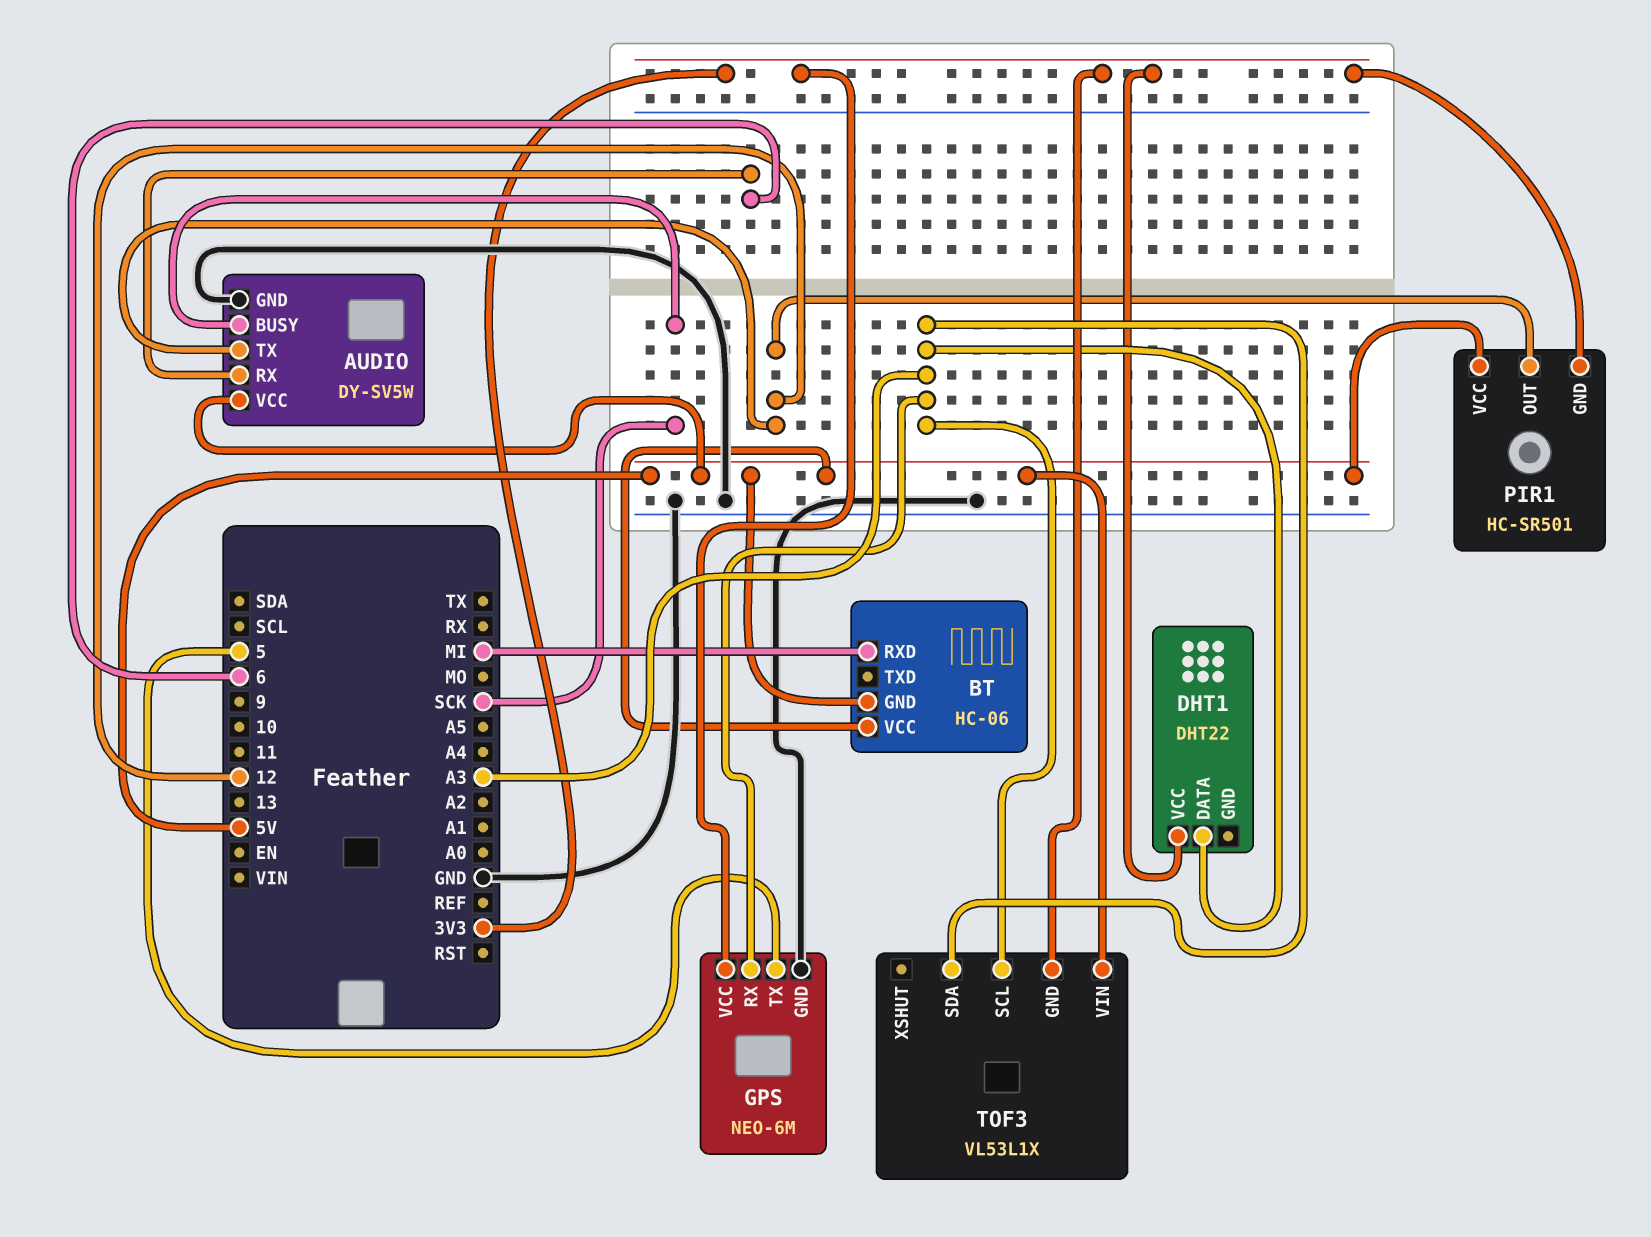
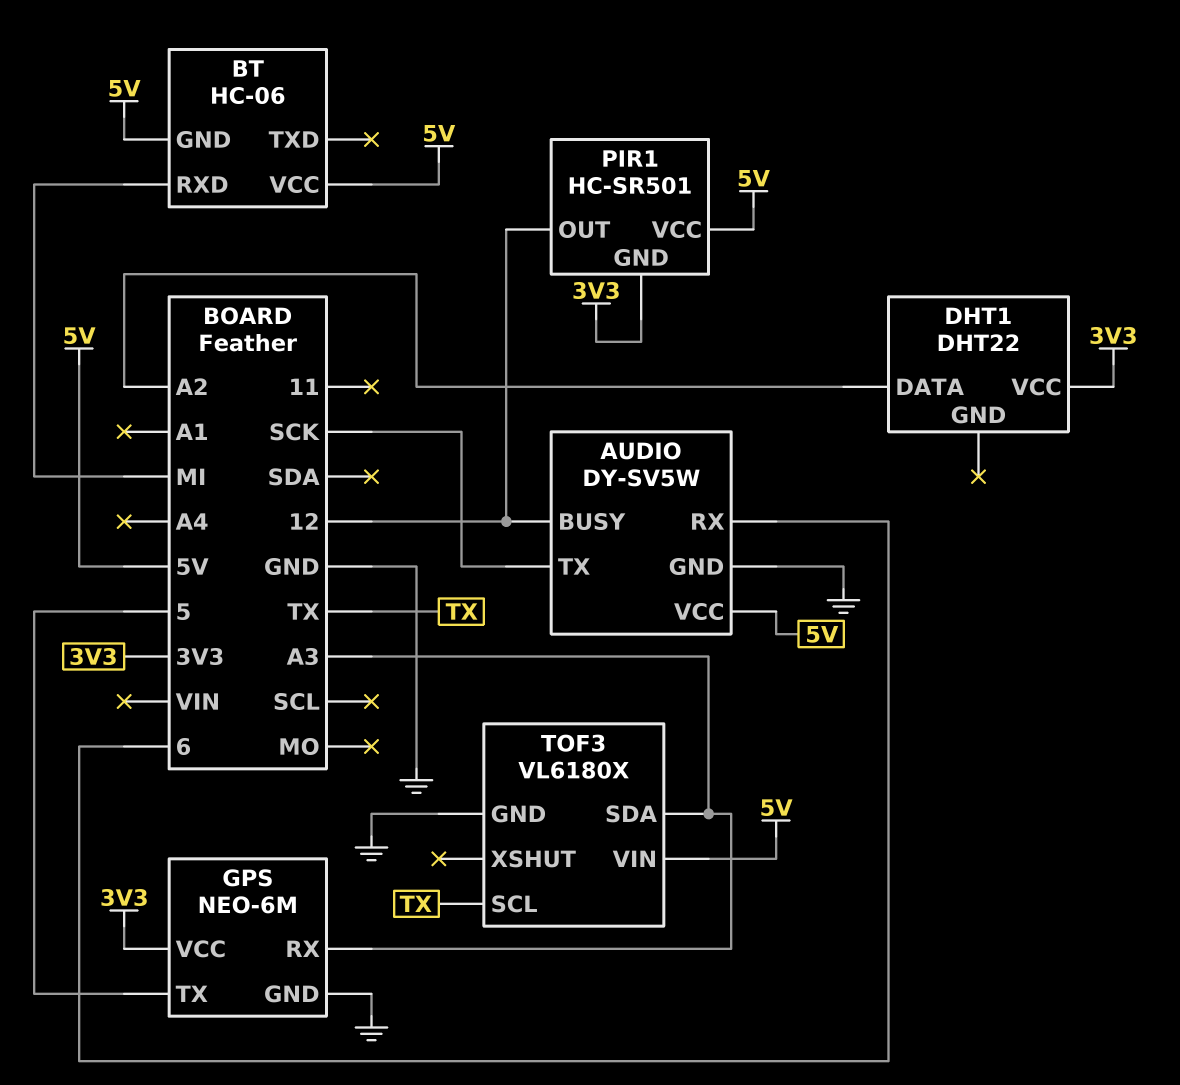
AUDIO pin BUSY: SCK -> 12
AUDIO pin TX: 12 -> SCK
DHT1 pin DATA: A3 -> A2
TOF3: VL53L1X -> VL6180X
TOF3 pin GND: 3V3 -> GND
TOF3 pin SCL: A3 -> TX

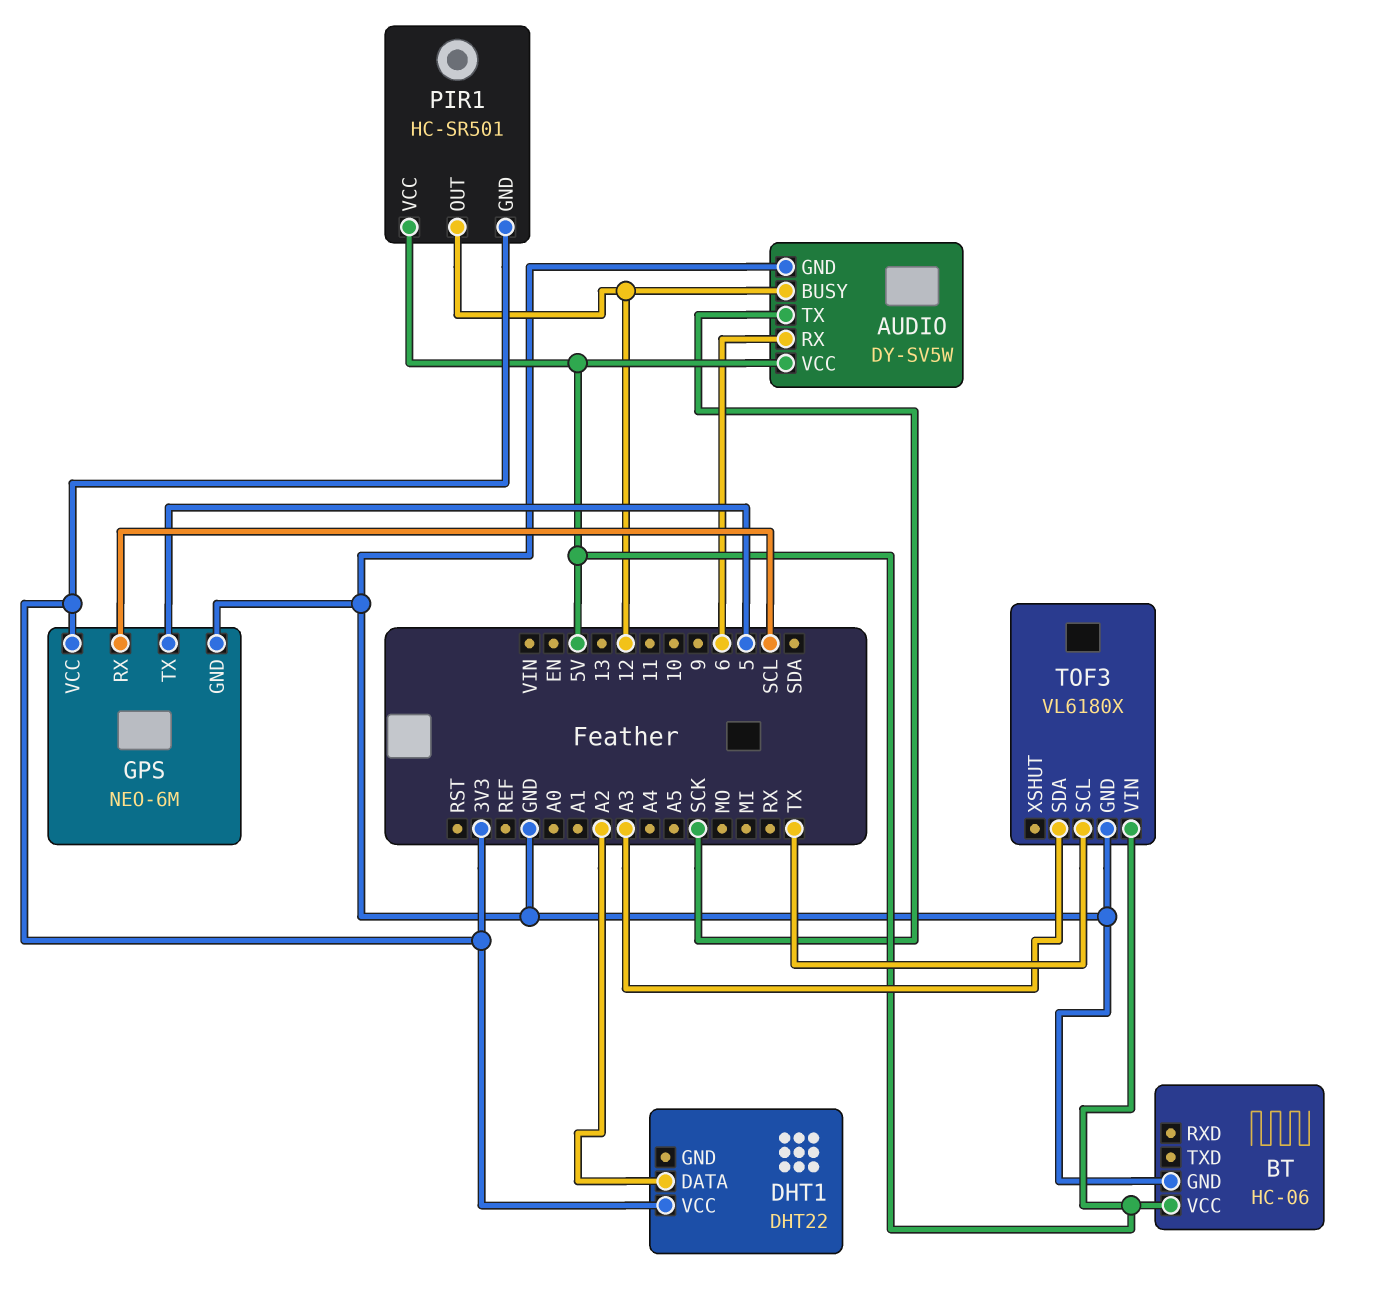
BT pin GND: 5V -> GND
BT pin RXD: MI -> none
GPS pin RX: A3 -> SCL

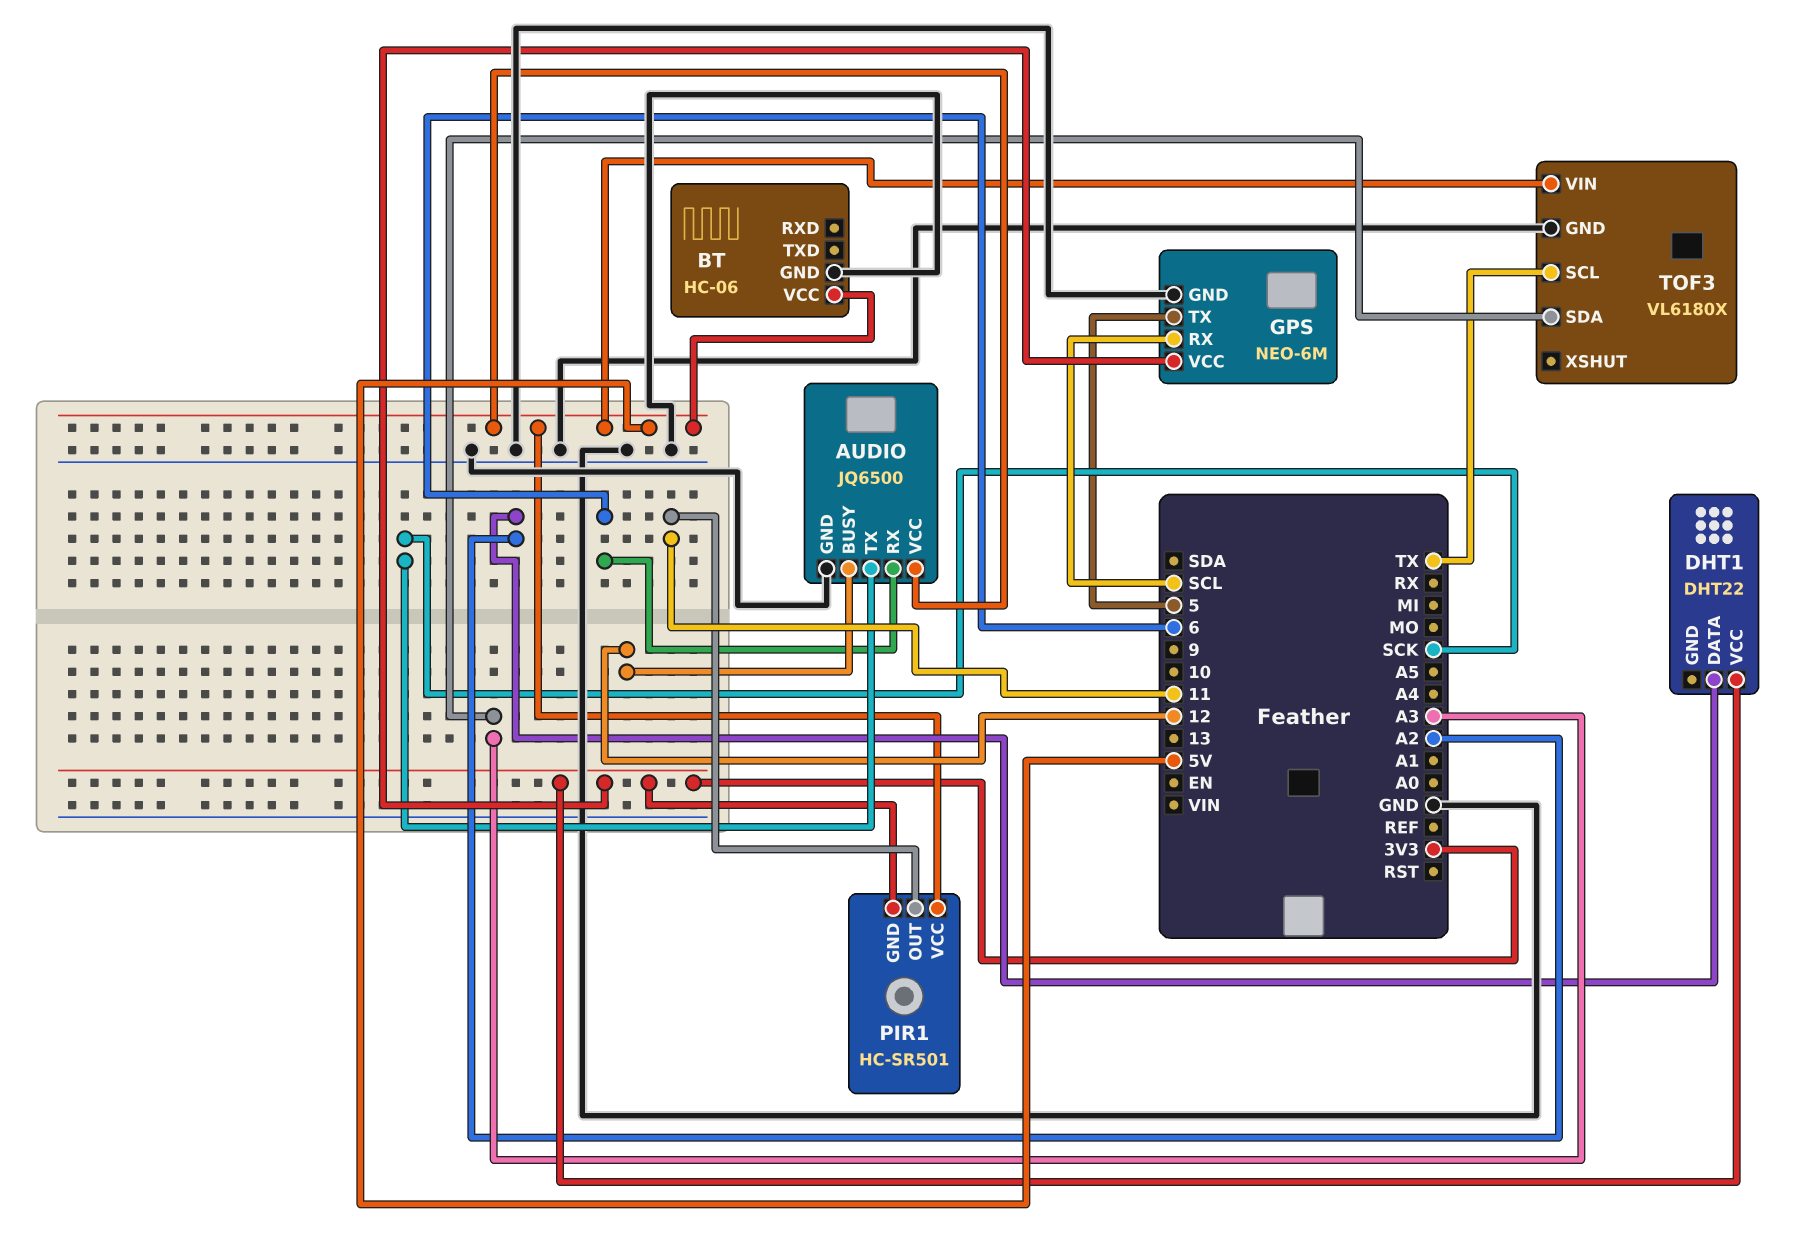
AUDIO: DY-SV5W -> JQ6500
PIR1 pin OUT: 12 -> 11

